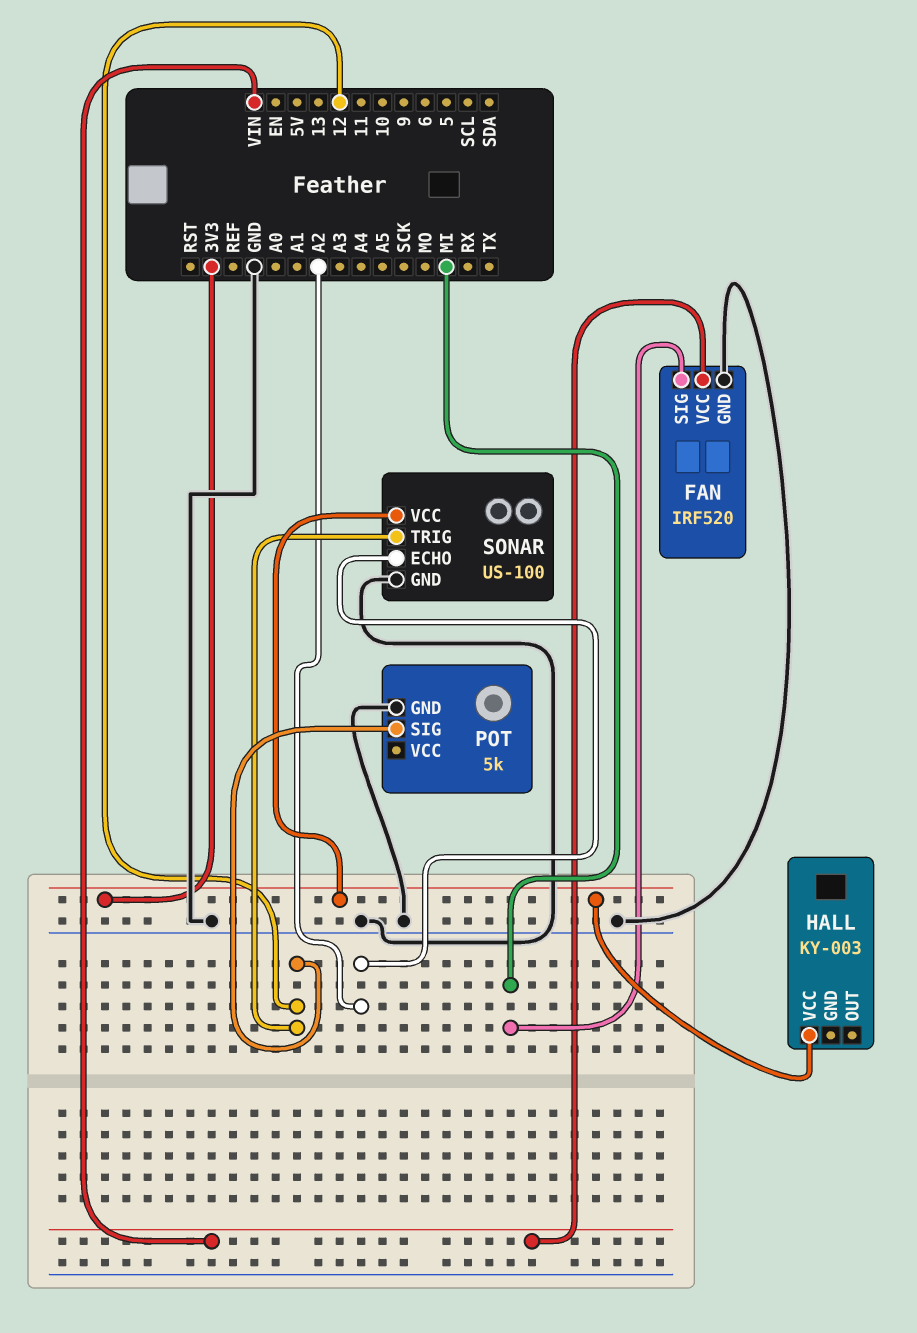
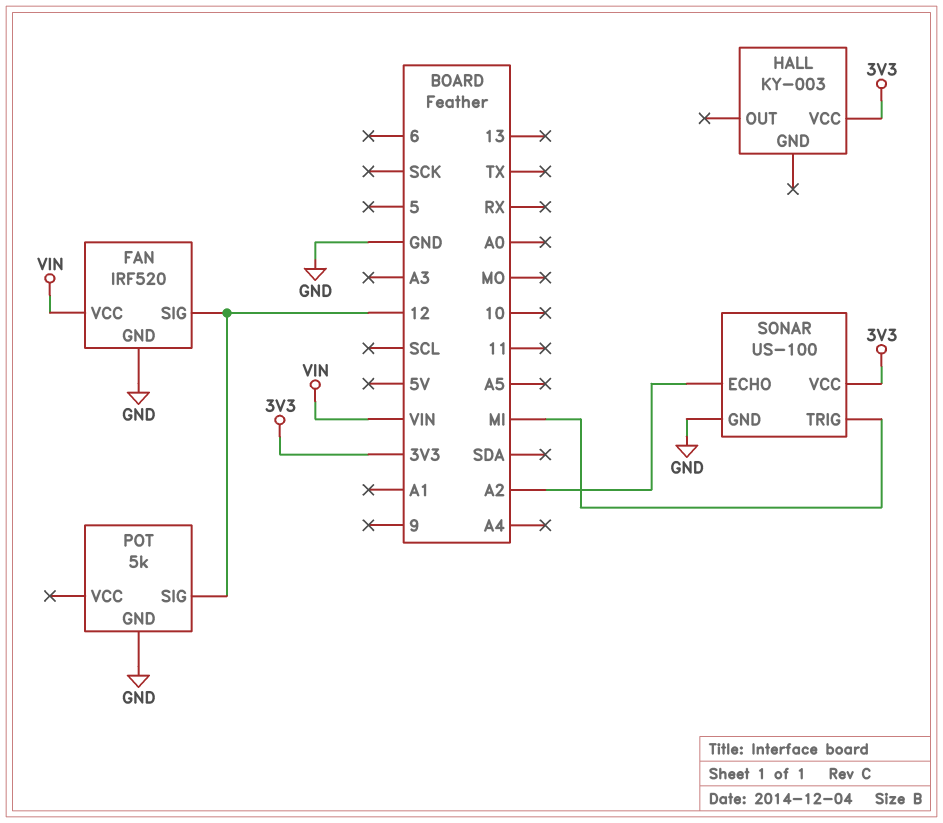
FAN pin SIG: MI -> 12
SONAR pin TRIG: 12 -> MI

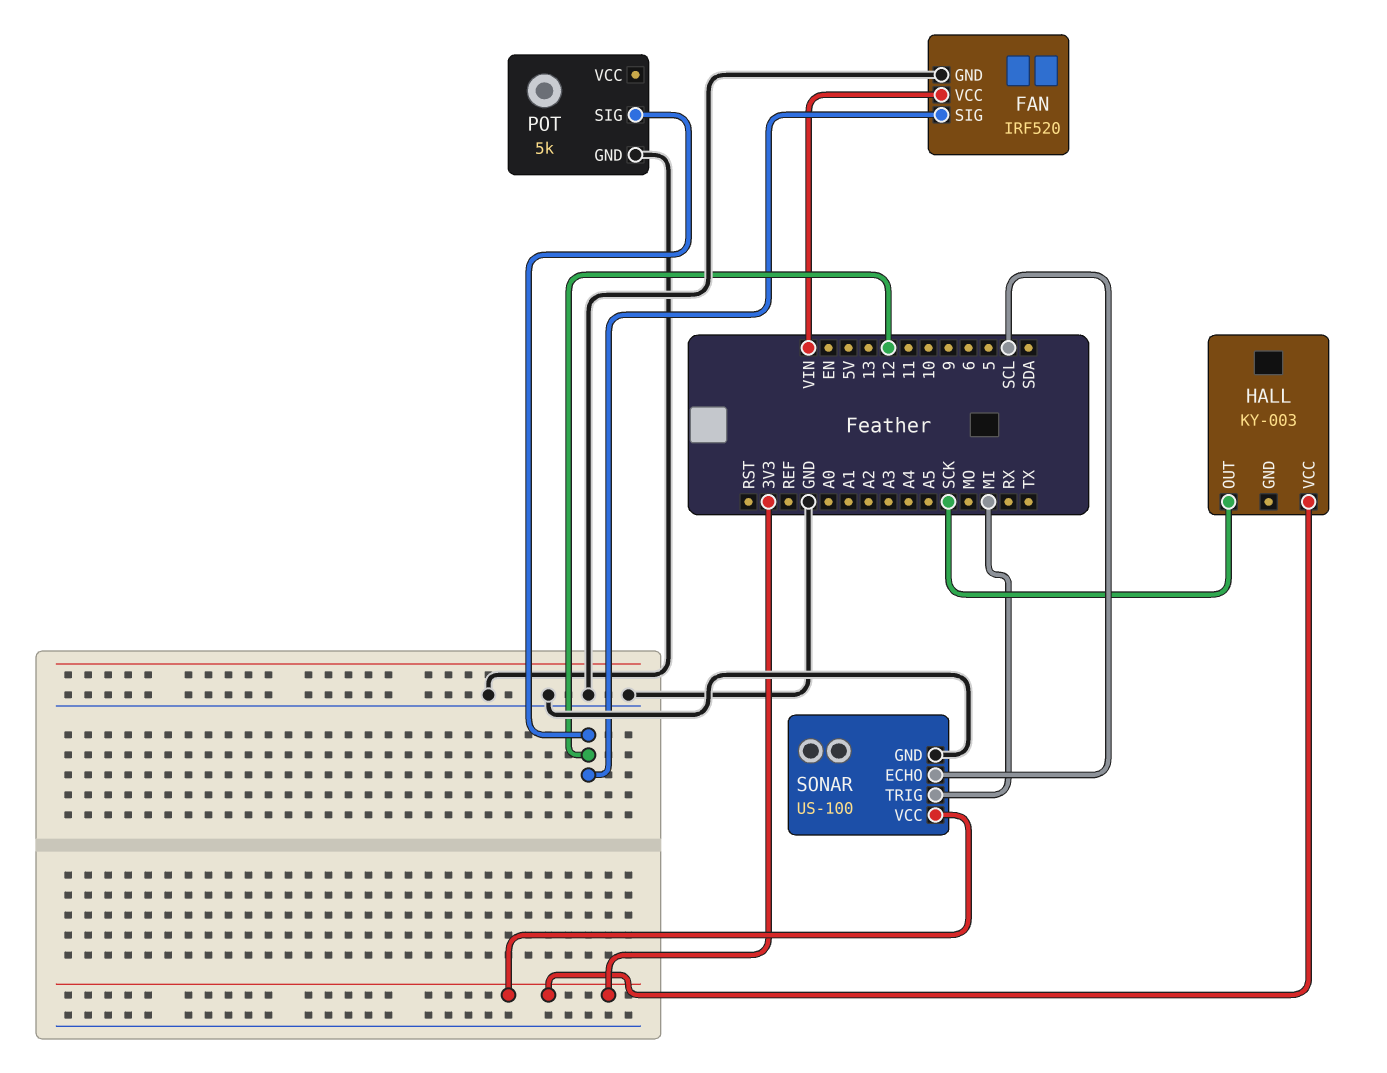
HALL pin OUT: none -> SCK
SONAR pin ECHO: A2 -> SCL

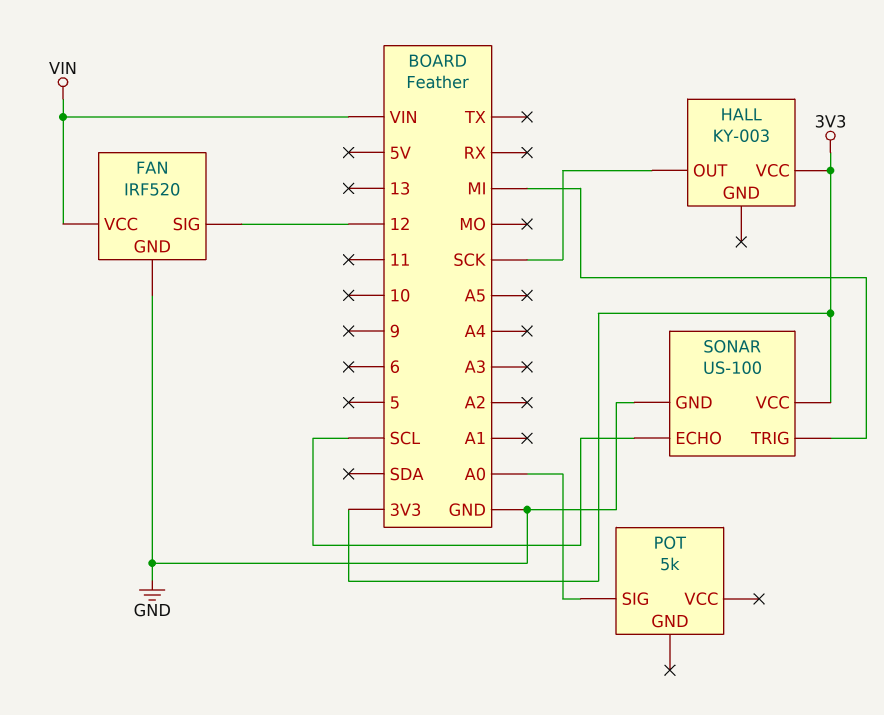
POT pin GND: GND -> none
POT pin SIG: 12 -> A0

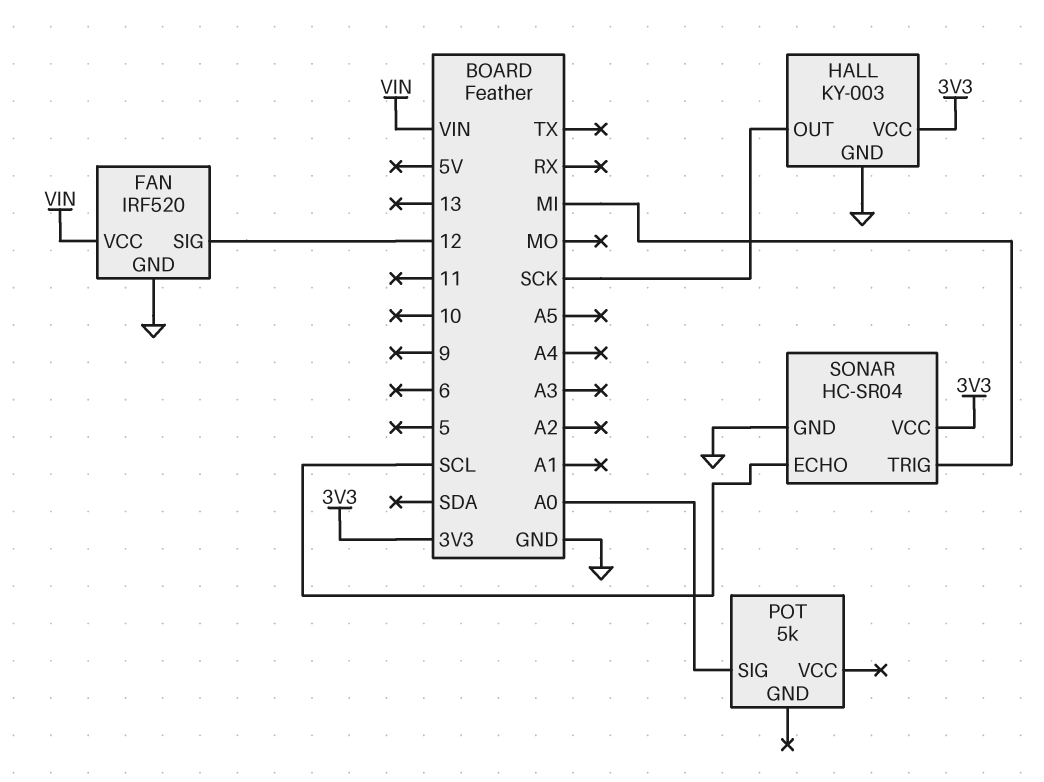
HALL pin GND: none -> GND
SONAR: US-100 -> HC-SR04

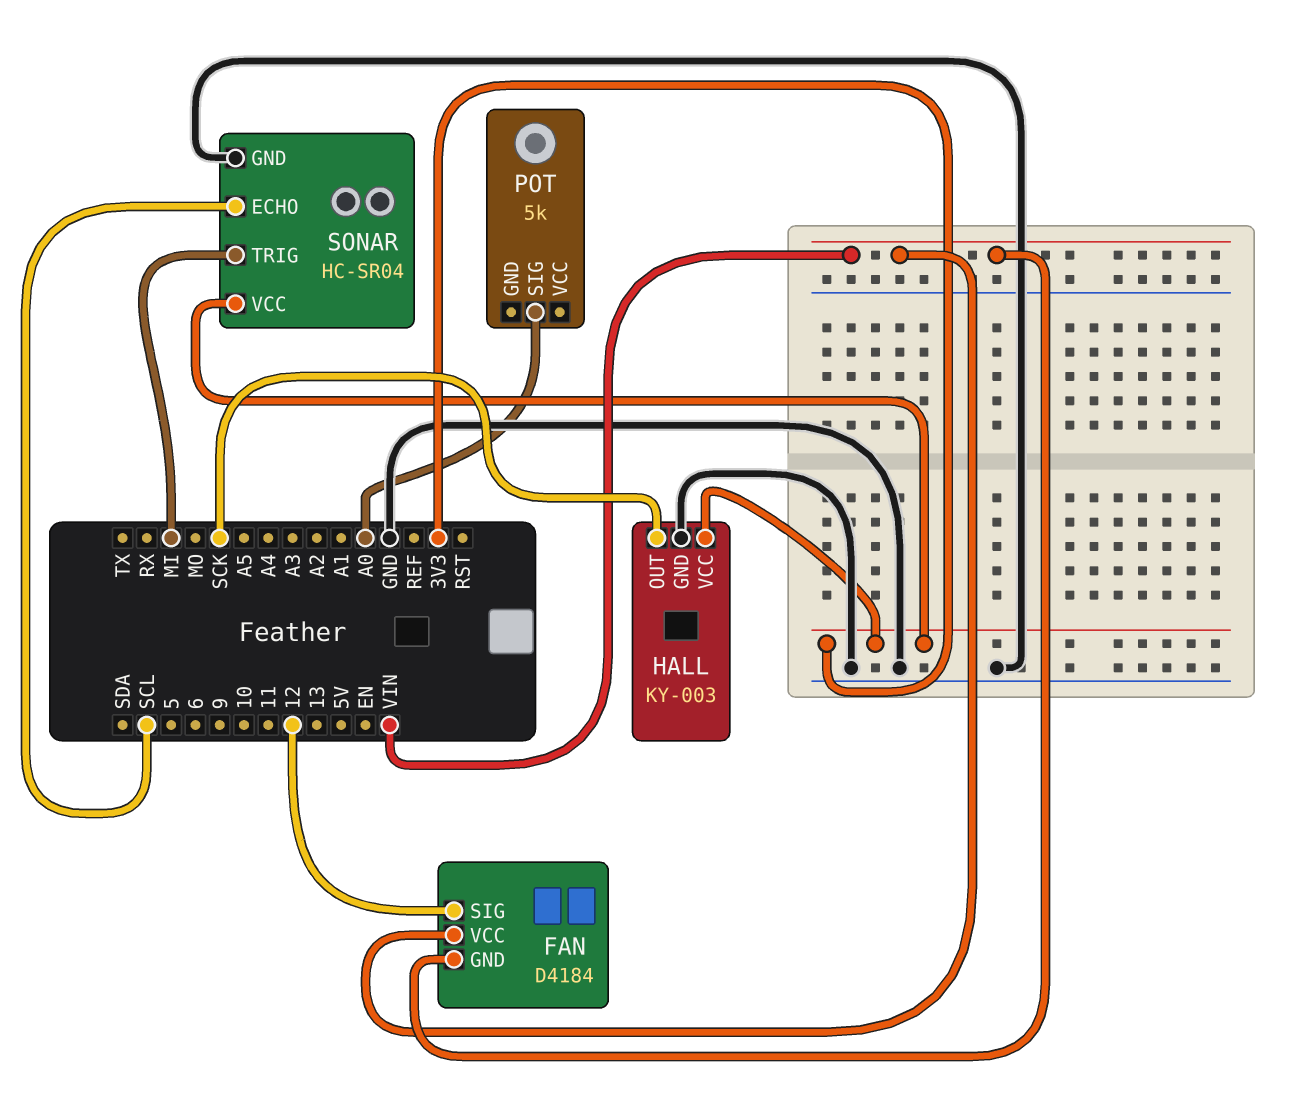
FAN: IRF520 -> D4184
FAN pin GND: GND -> VIN

